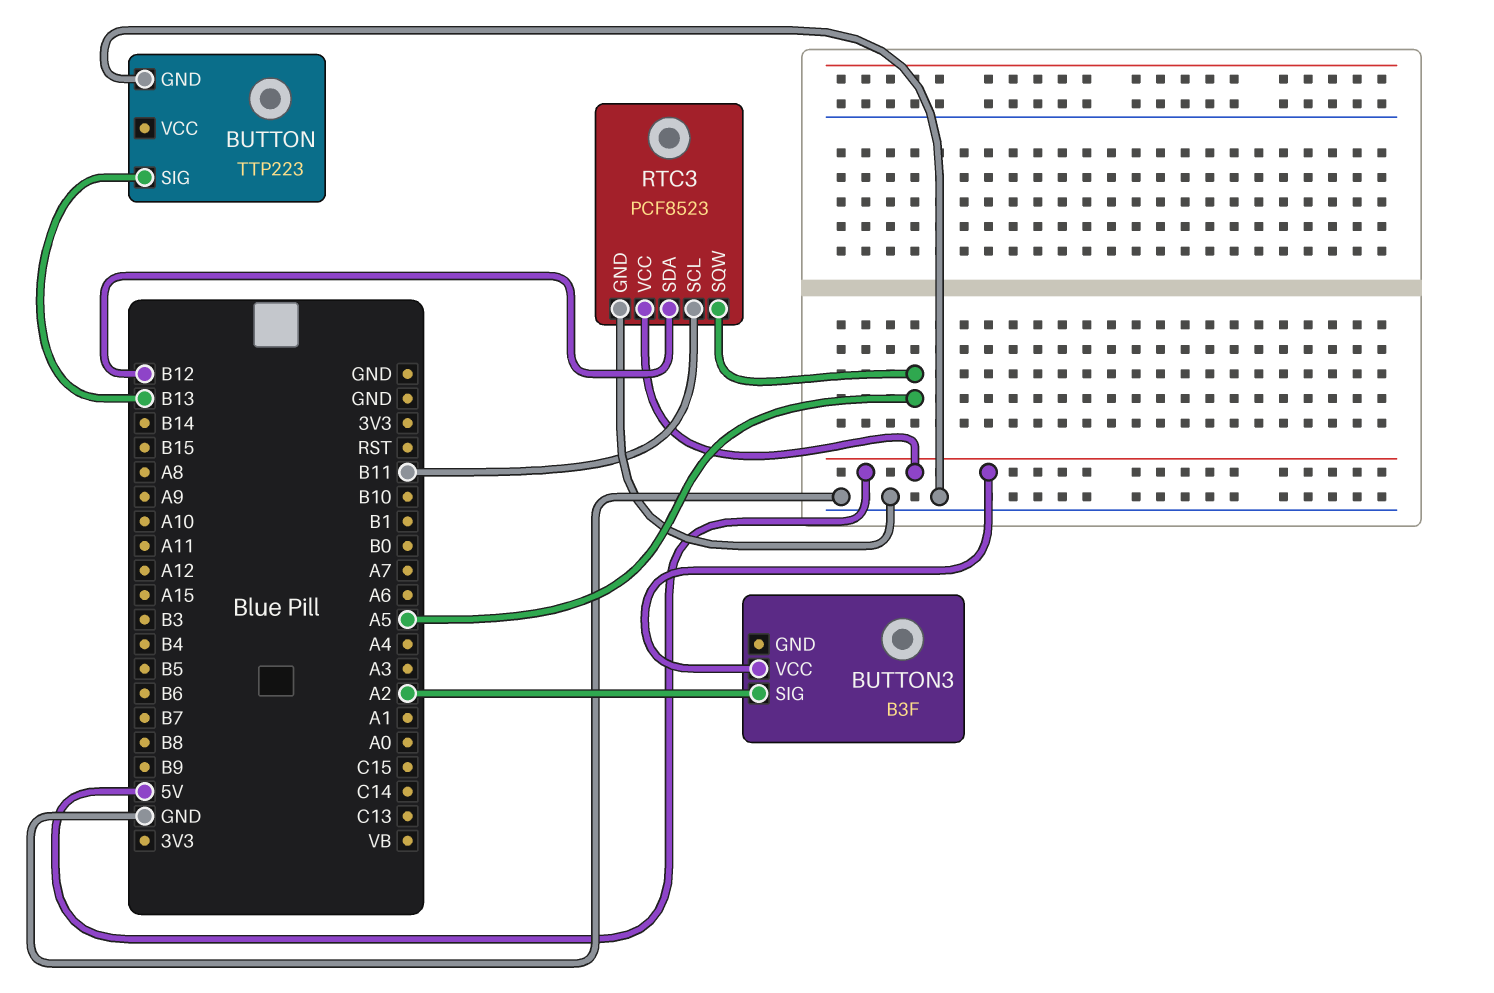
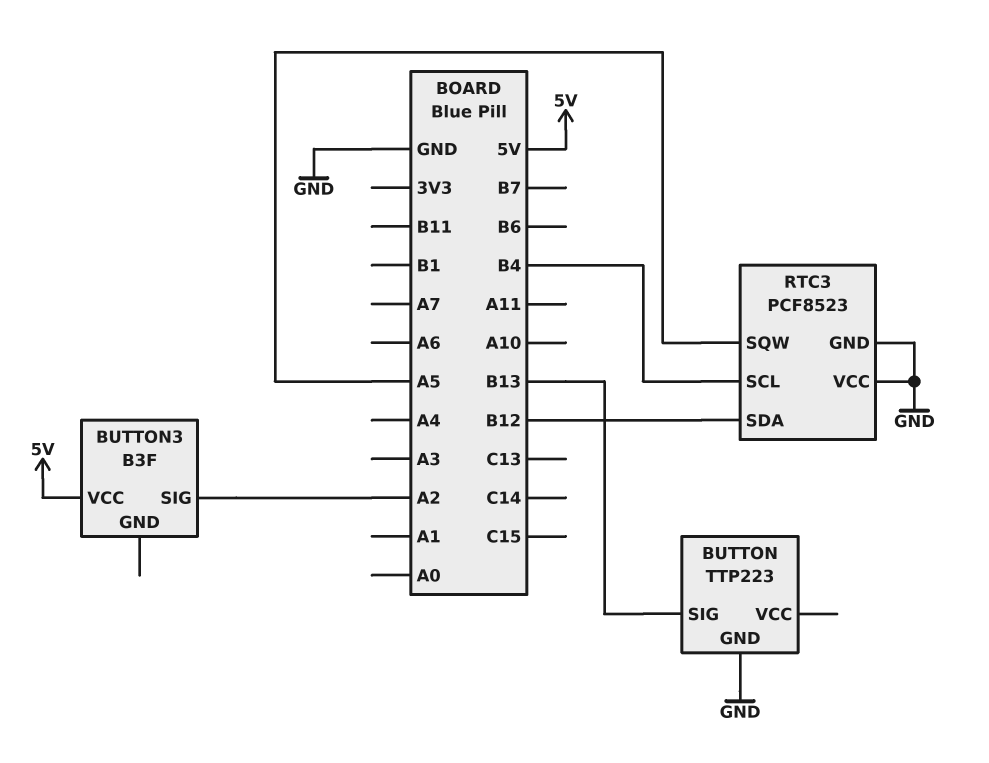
RTC3 pin SCL: B11 -> B4
RTC3 pin VCC: 5V -> GND

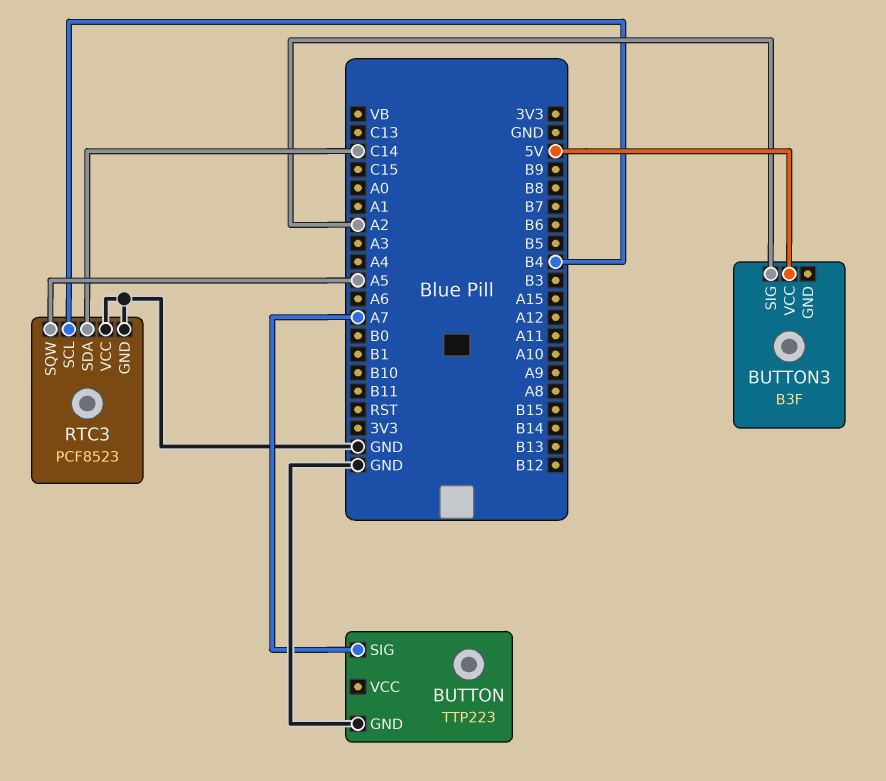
BUTTON pin SIG: B13 -> A7
RTC3 pin SDA: B12 -> C14

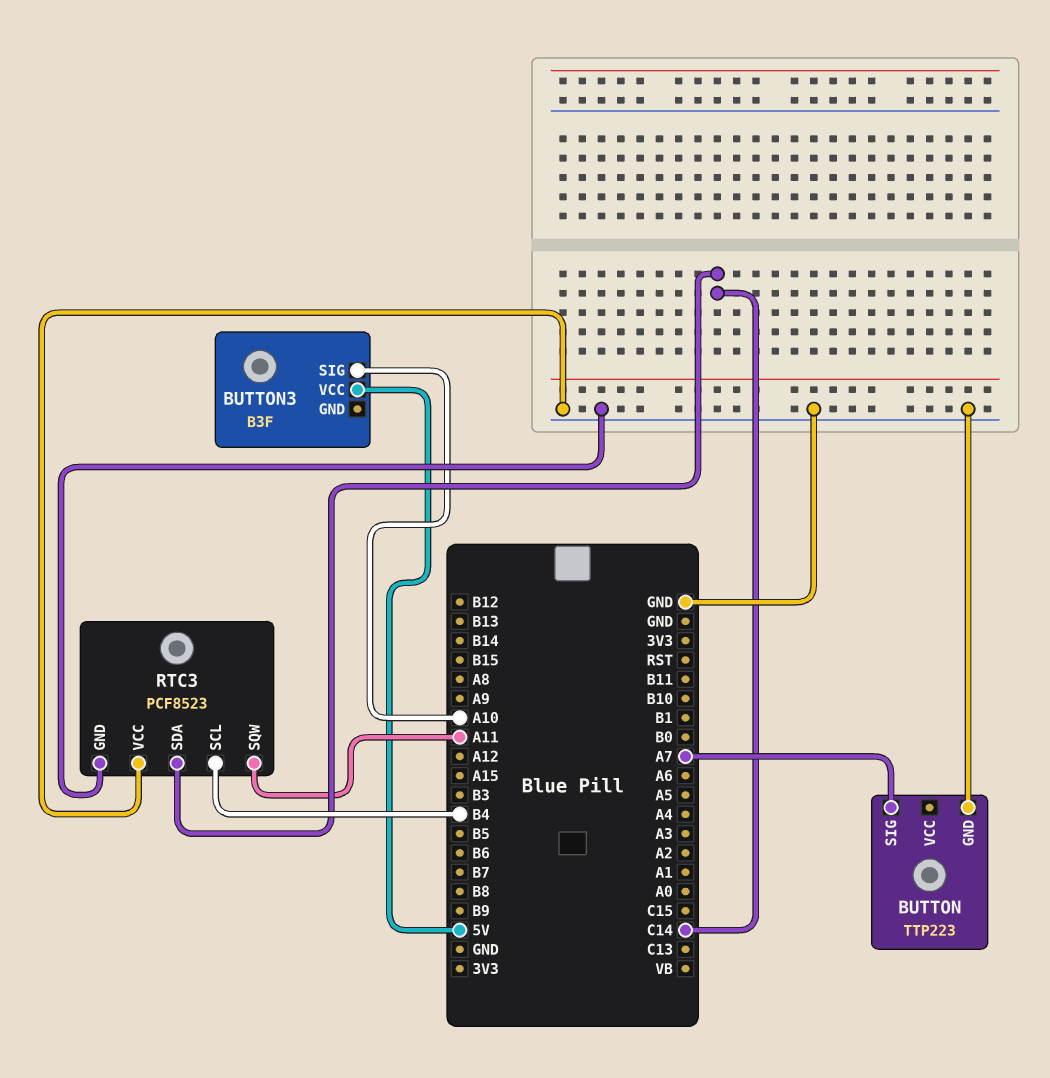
BUTTON3 pin SIG: A2 -> A10
RTC3 pin SQW: A5 -> A11

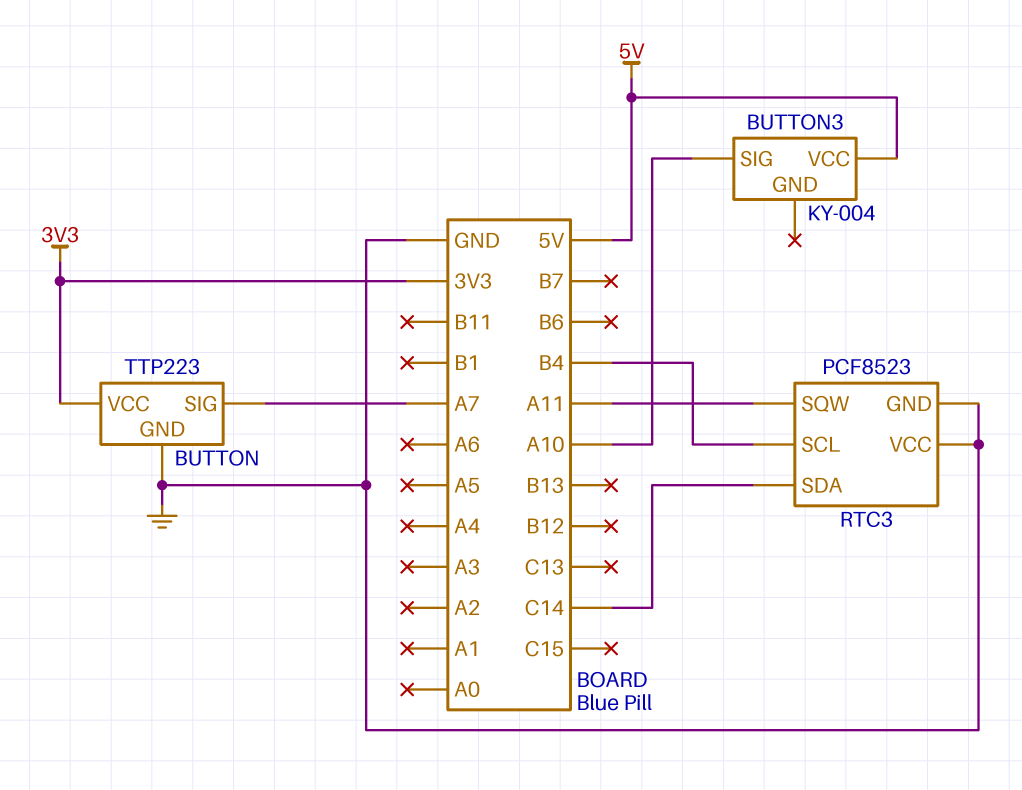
BUTTON pin VCC: none -> 3V3
BUTTON3: B3F -> KY-004

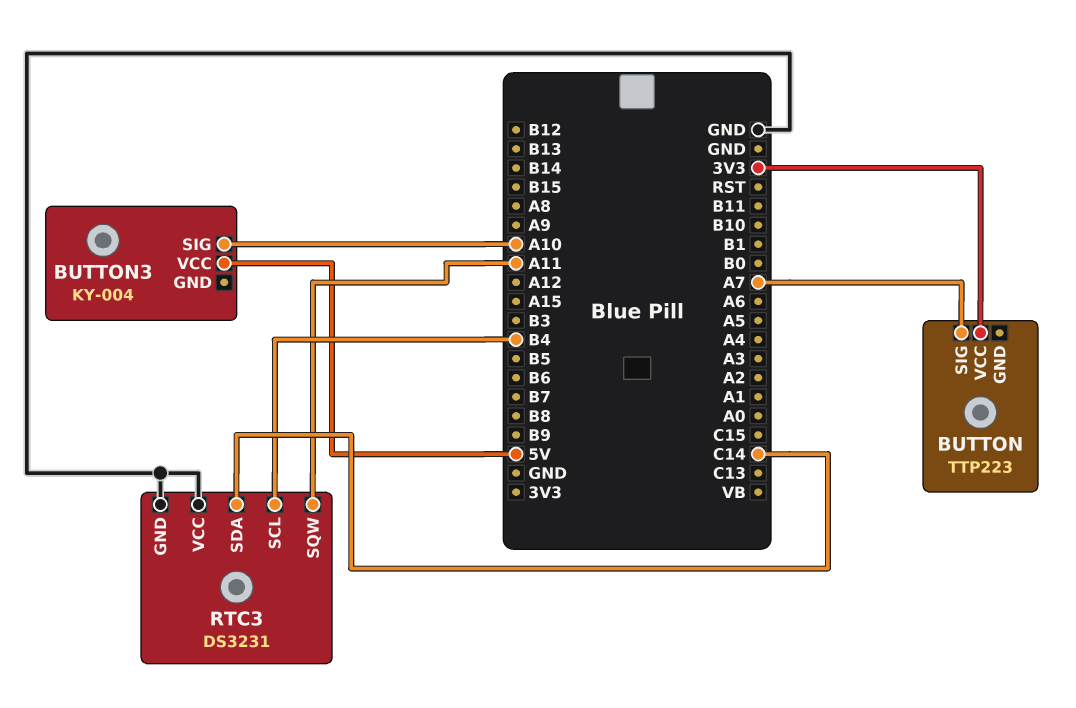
BUTTON pin GND: GND -> none
RTC3: PCF8523 -> DS3231

